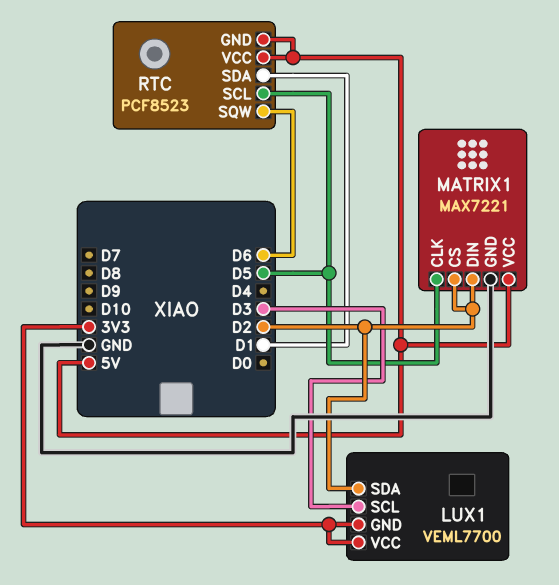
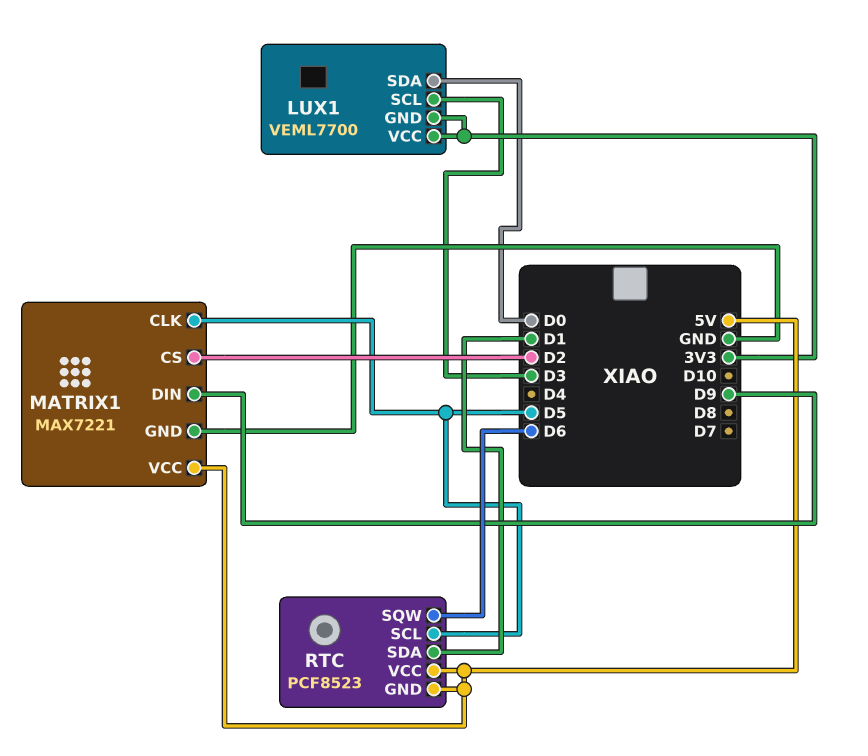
LUX1 pin SDA: D2 -> D0
MATRIX1 pin DIN: D2 -> D9

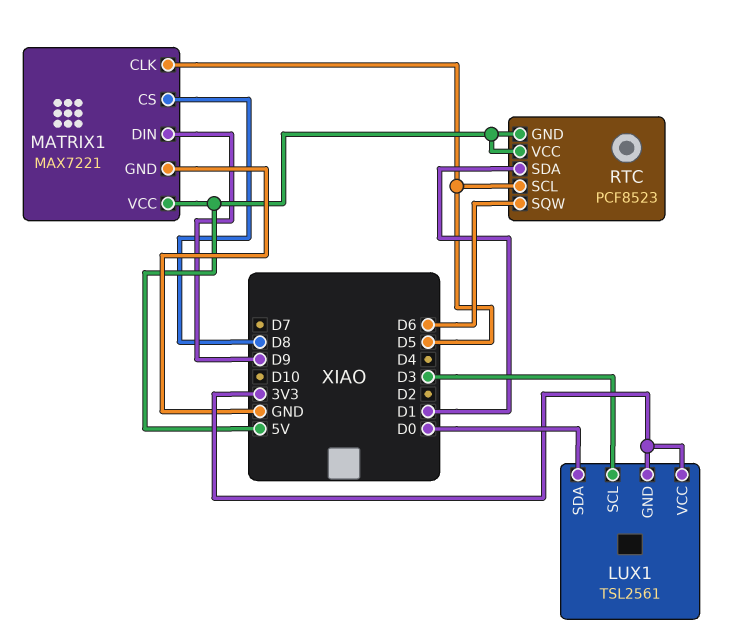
LUX1: VEML7700 -> TSL2561
MATRIX1 pin CS: D2 -> D8

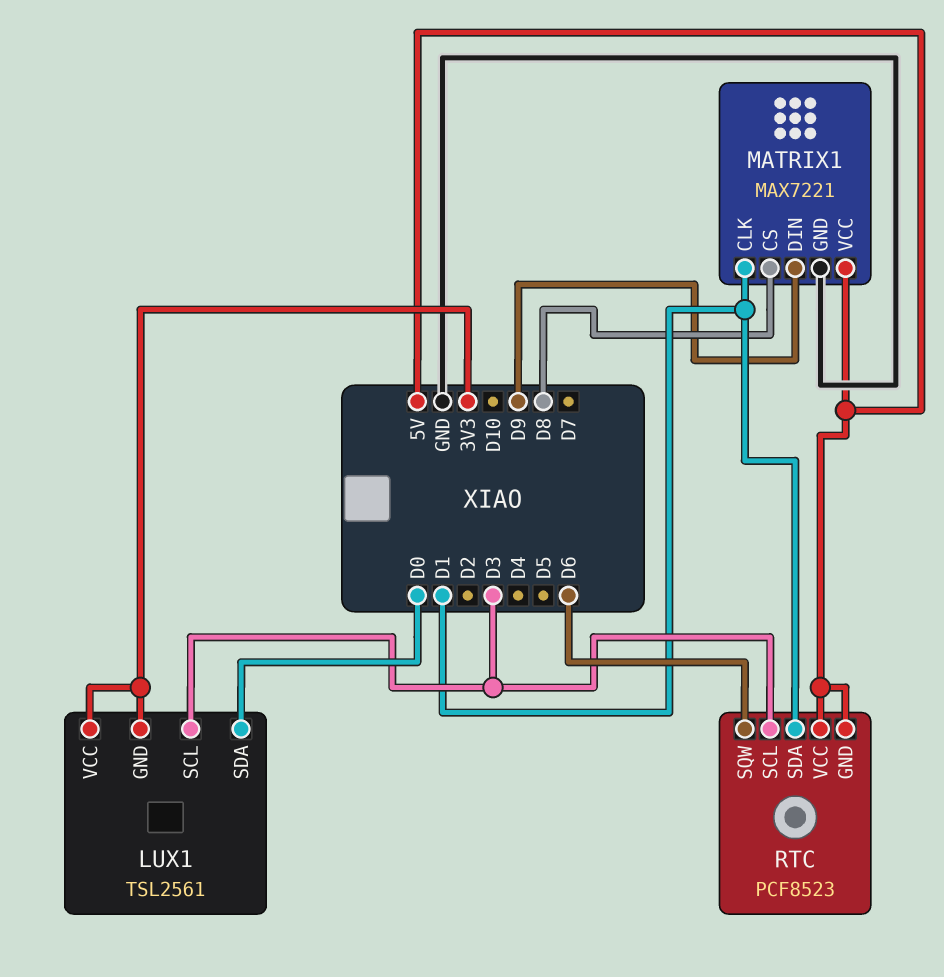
MATRIX1 pin CLK: D5 -> D1
RTC pin SCL: D5 -> D3

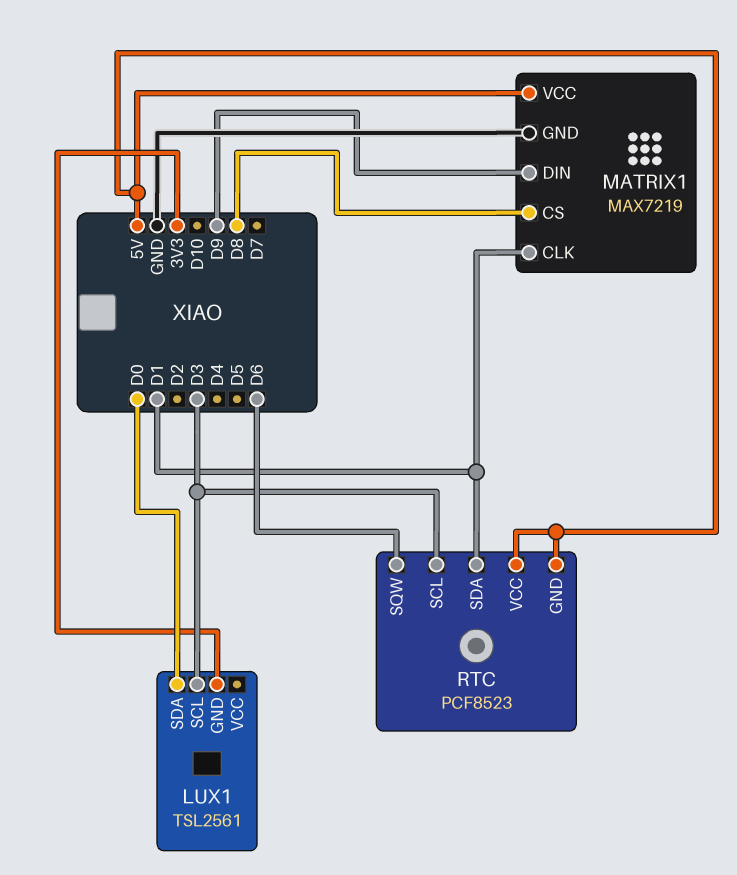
LUX1 pin VCC: 3V3 -> none
MATRIX1: MAX7221 -> MAX7219

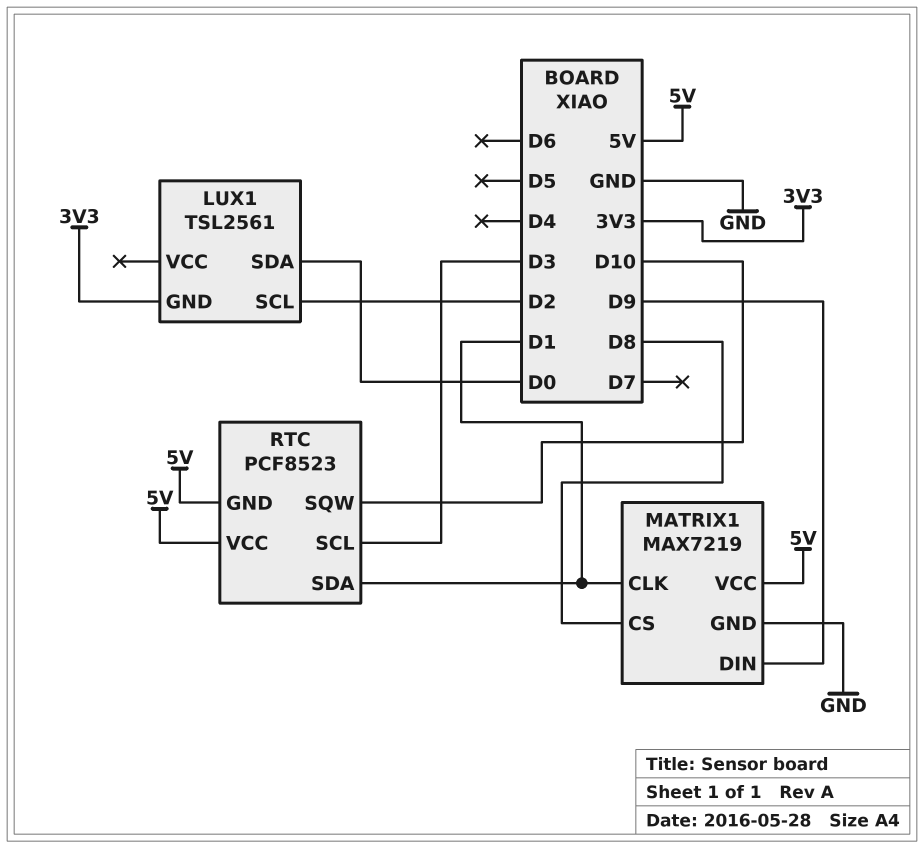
LUX1 pin SCL: D3 -> D2
RTC pin SQW: D6 -> D10

